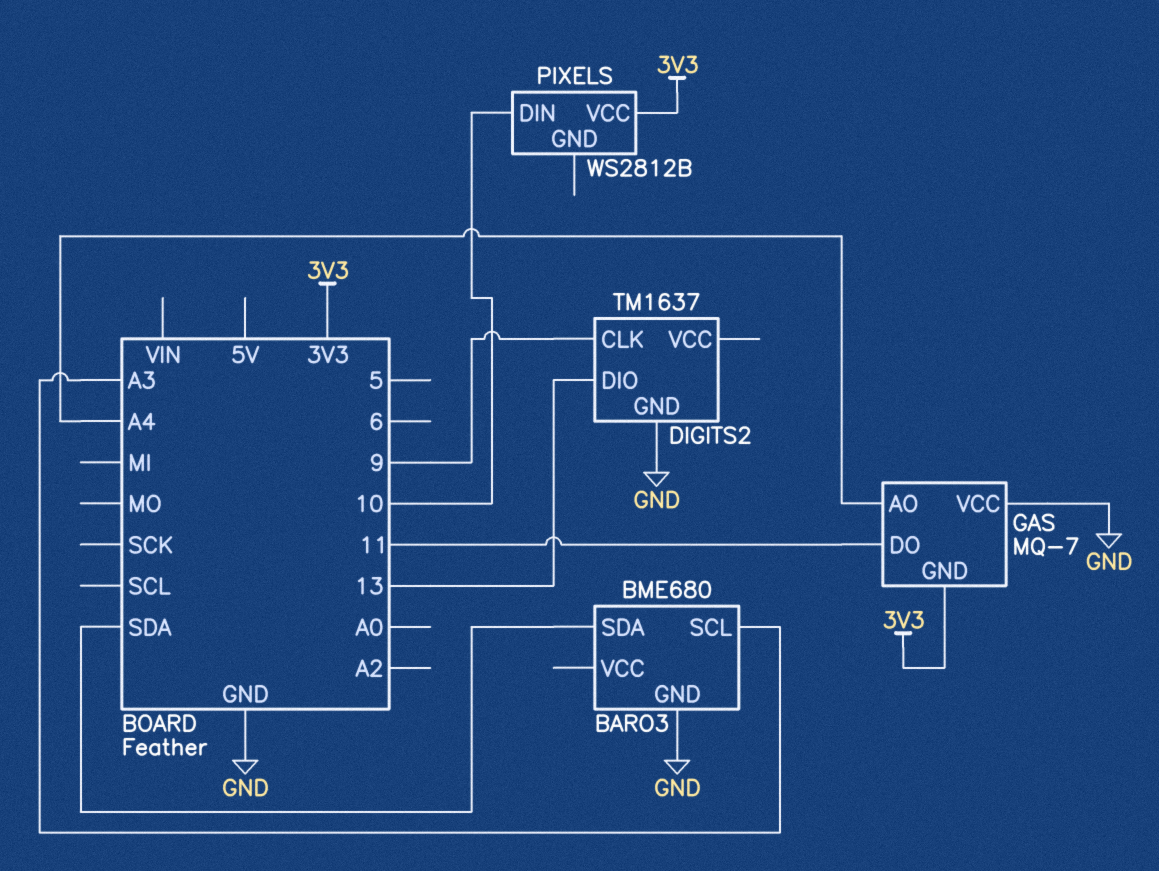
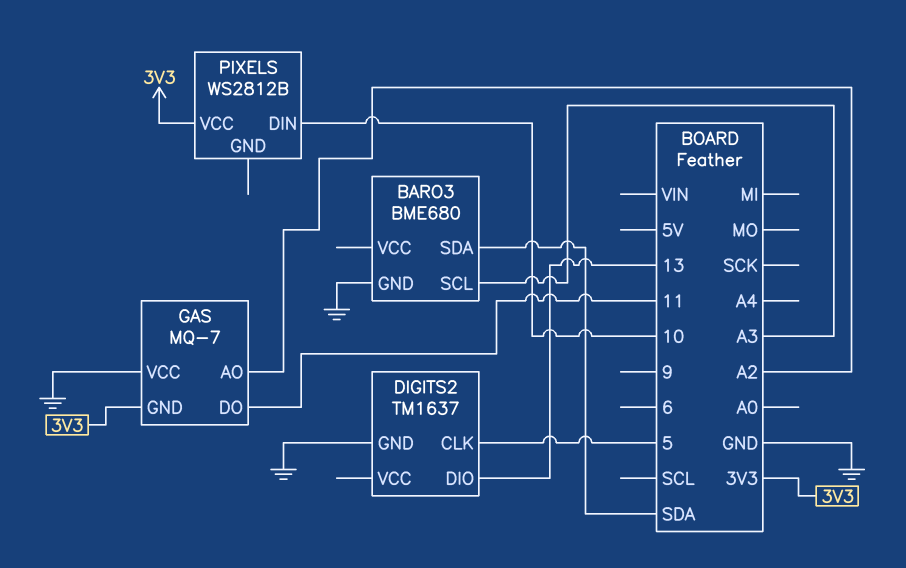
DIGITS2 pin CLK: 9 -> 5
GAS pin AO: A4 -> A2

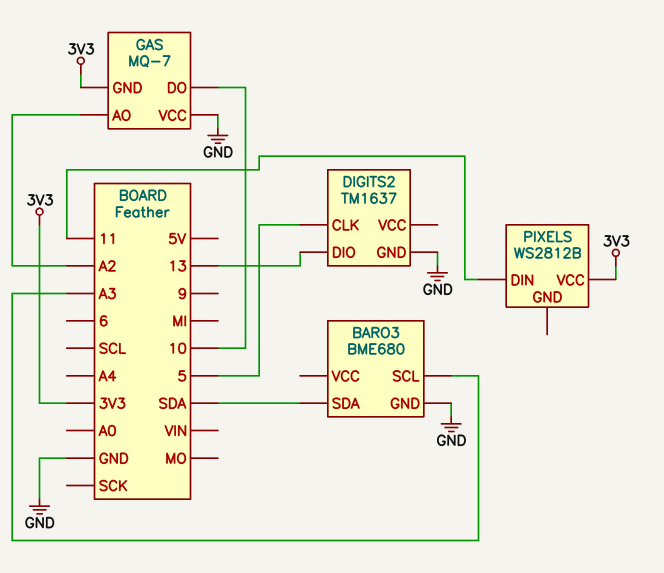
GAS pin DO: 11 -> 10
PIXELS pin DIN: 10 -> 11

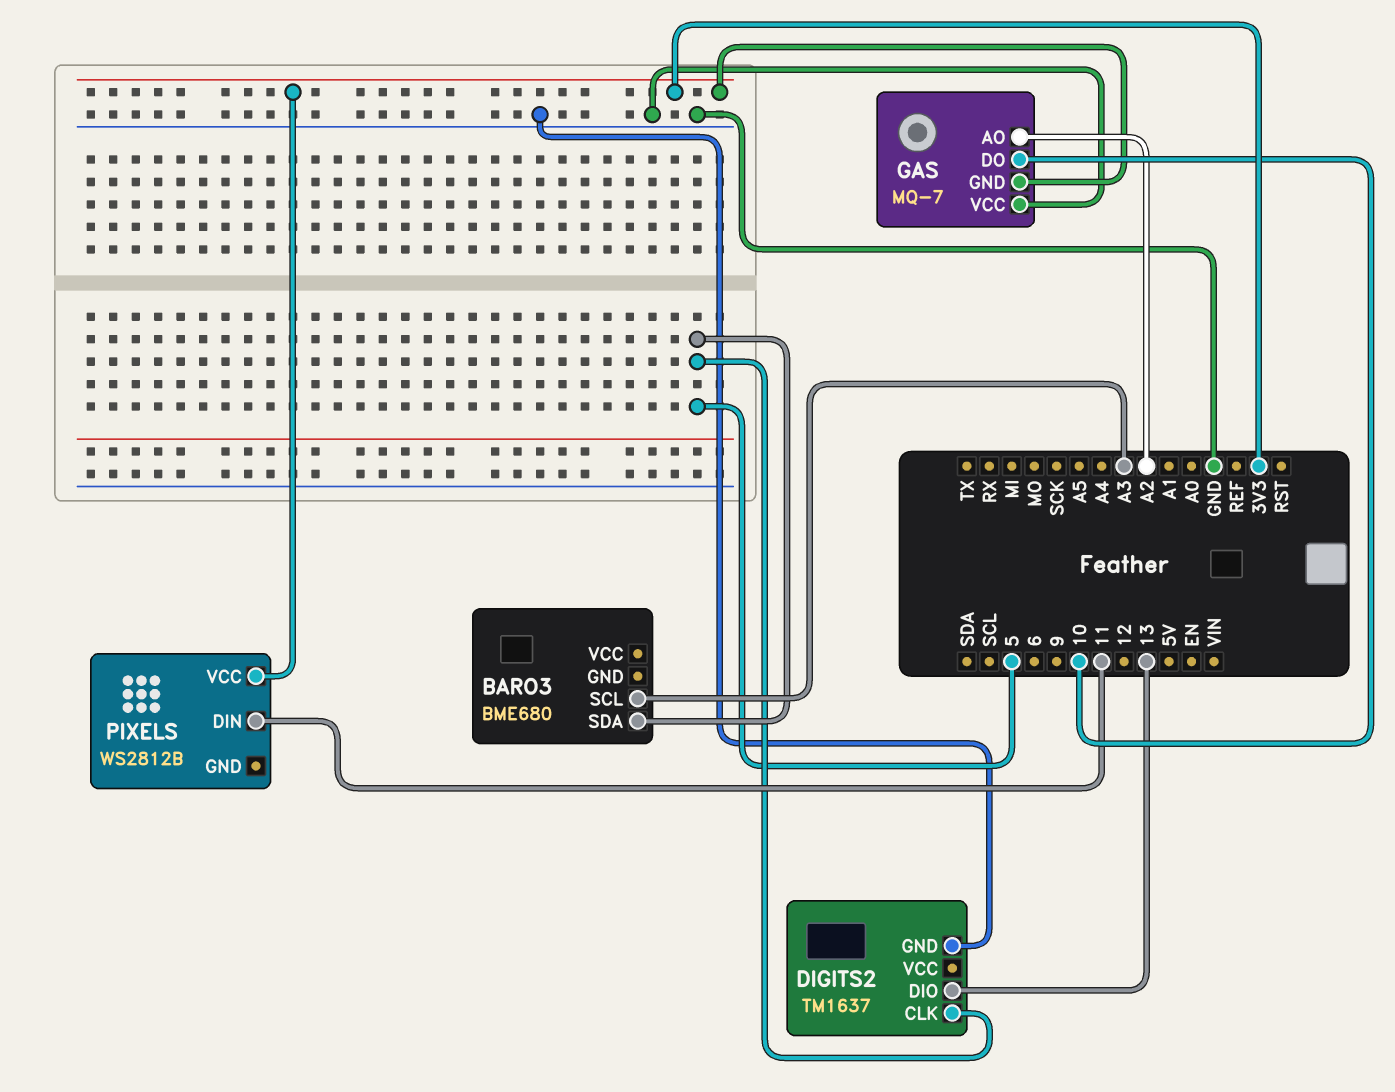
BARO3 pin GND: GND -> none
BARO3 pin SDA: SDA -> 5

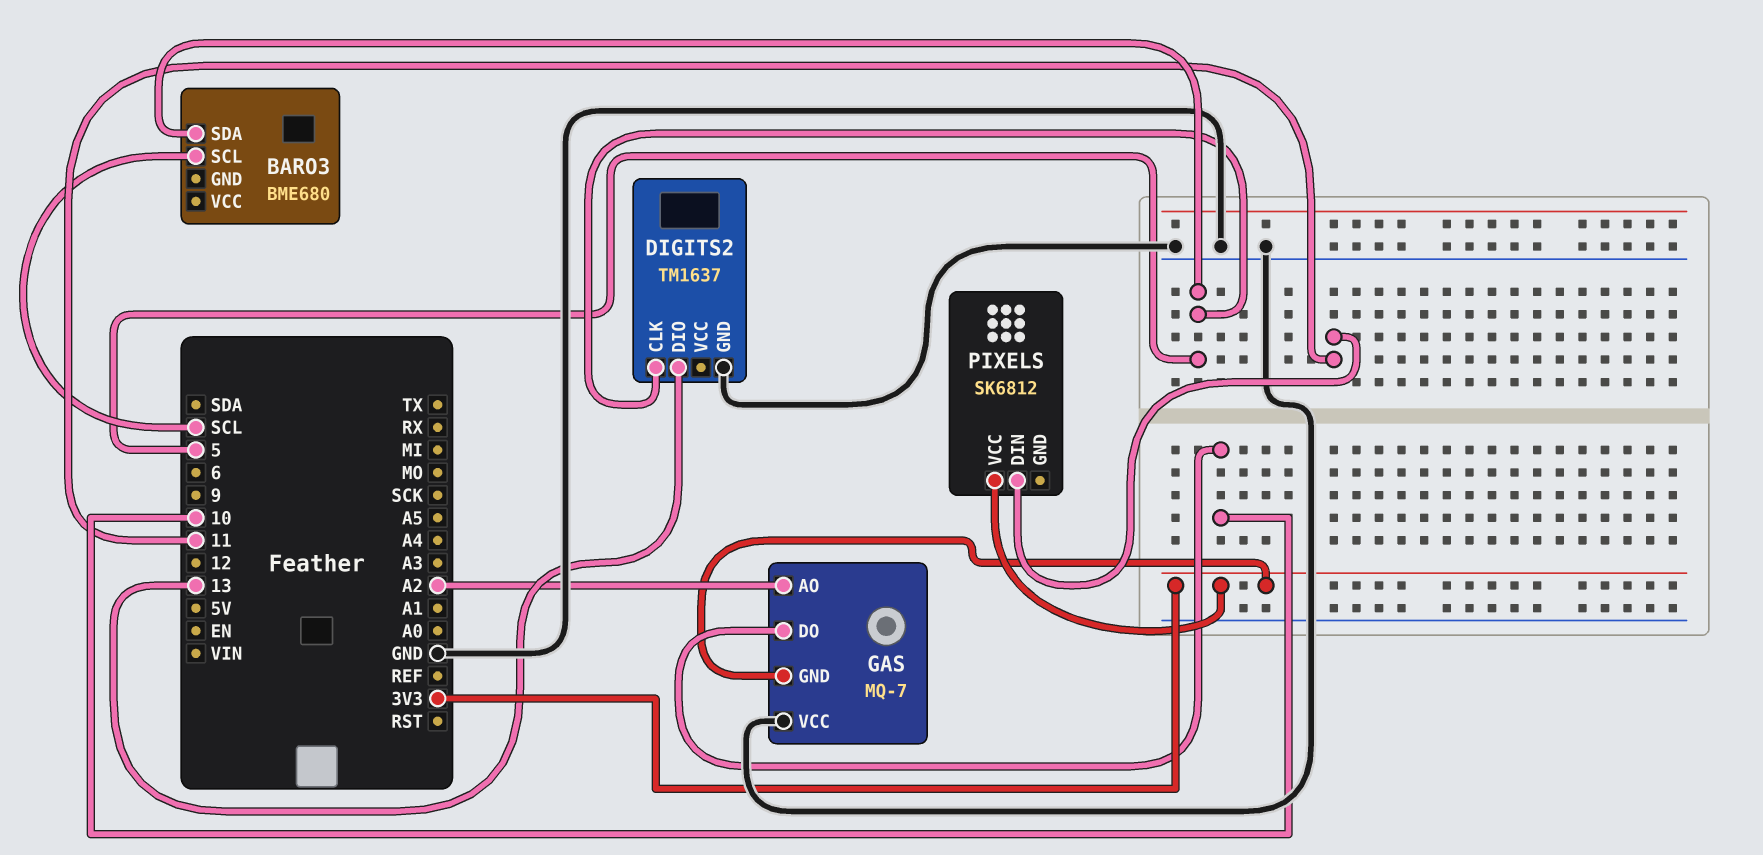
BARO3 pin SCL: A3 -> SCL
PIXELS: WS2812B -> SK6812

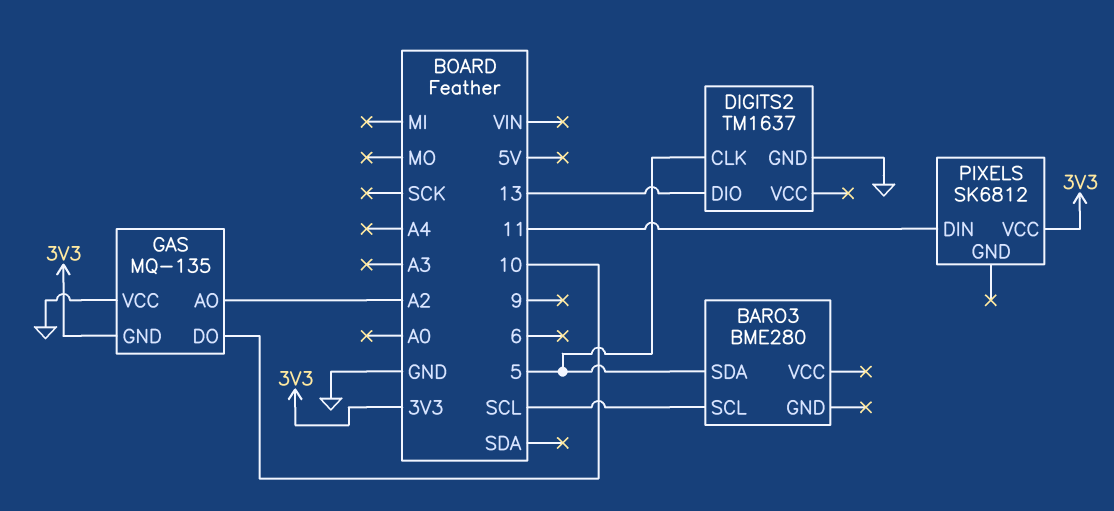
BARO3: BME680 -> BME280
GAS: MQ-7 -> MQ-135

